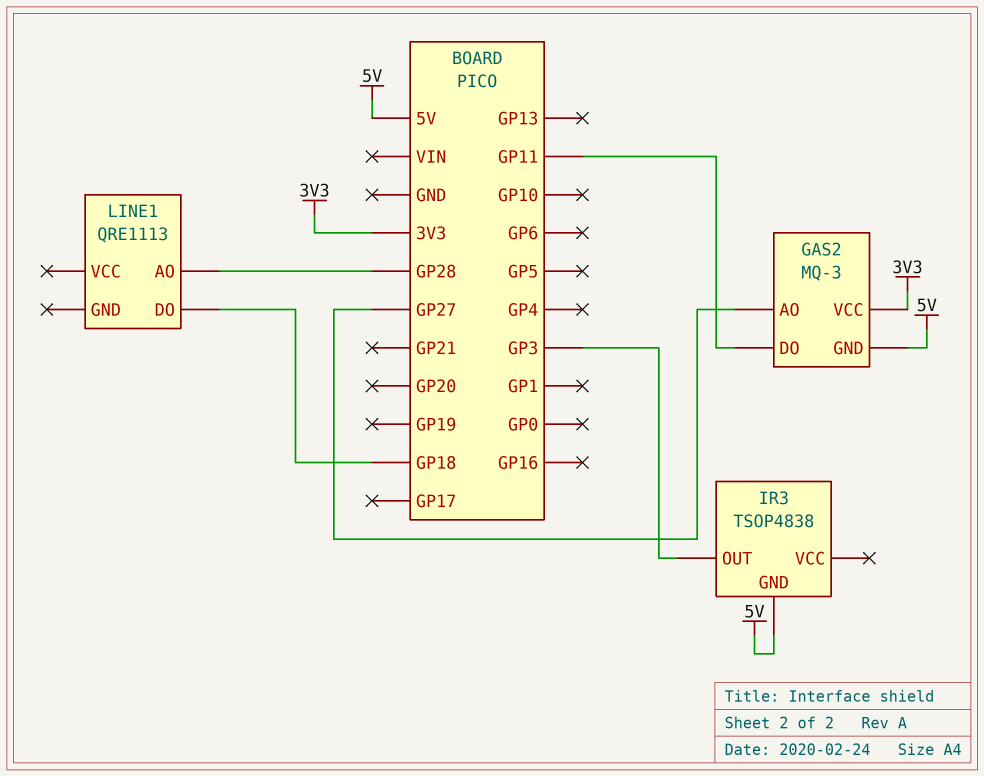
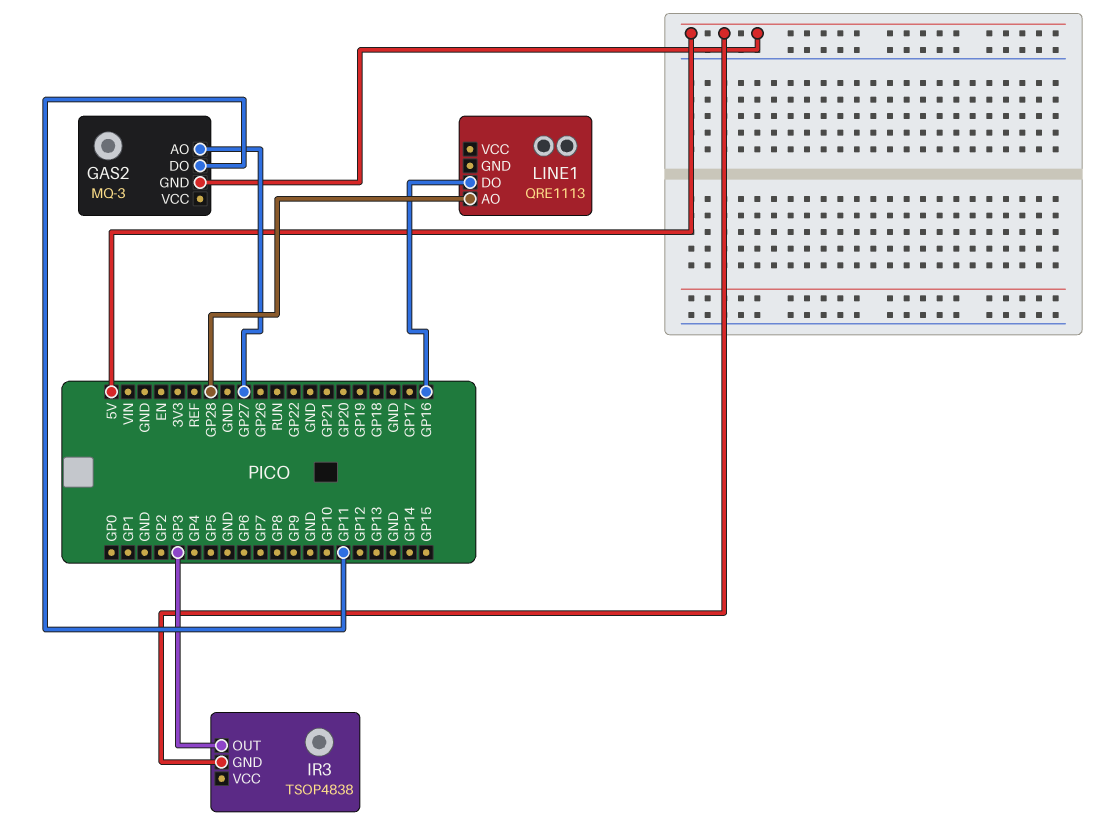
GAS2 pin VCC: 3V3 -> none
LINE1 pin DO: GP18 -> GP16

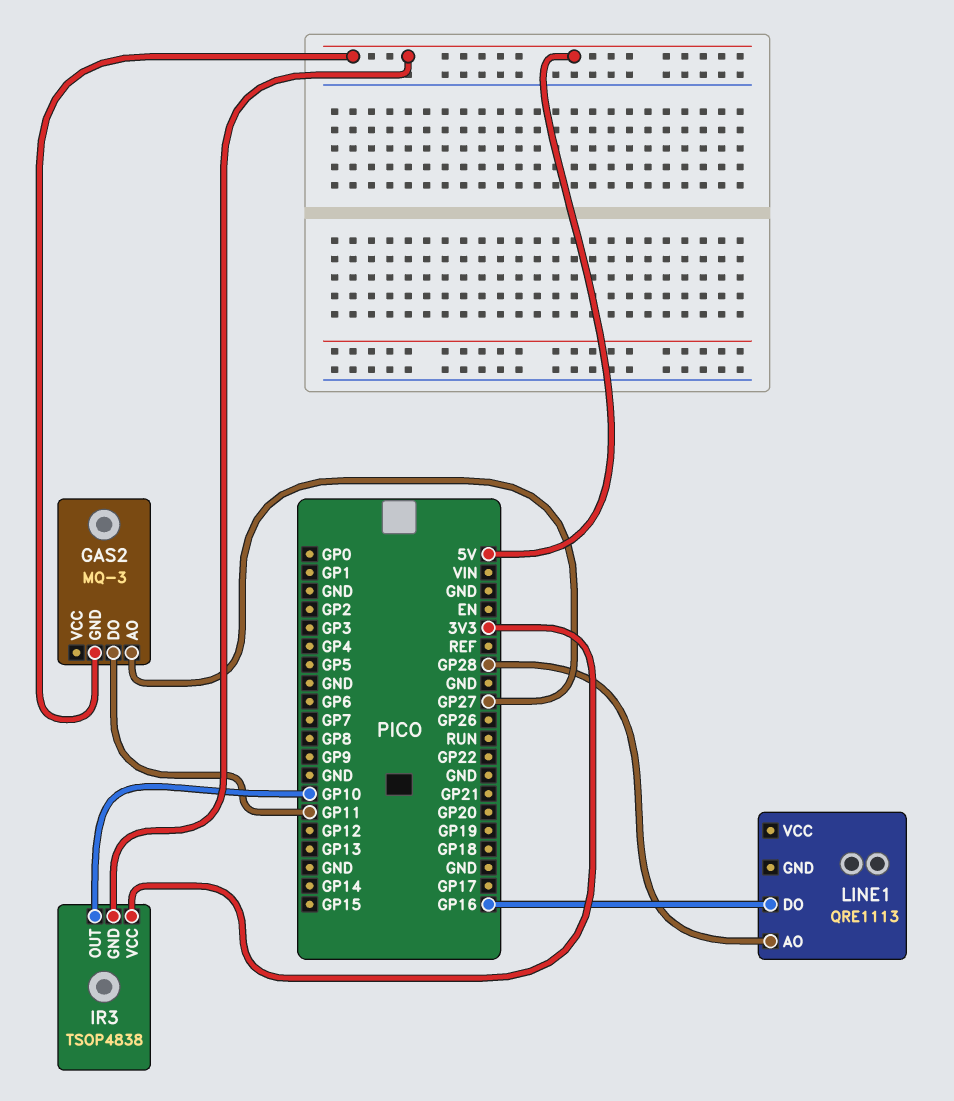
IR3 pin OUT: GP3 -> GP10
IR3 pin VCC: none -> 3V3

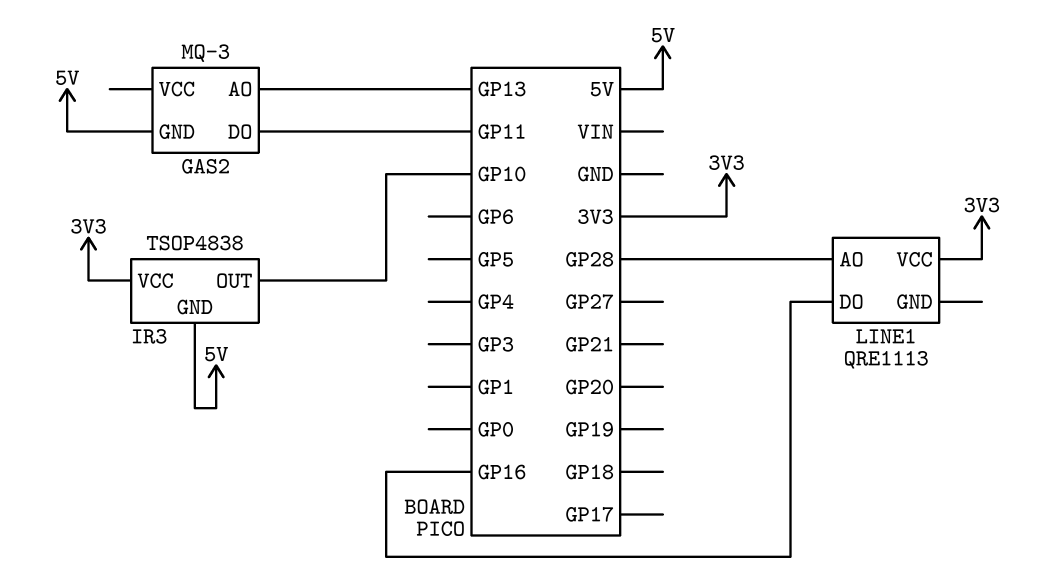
GAS2 pin AO: GP27 -> GP13
LINE1 pin VCC: none -> 3V3

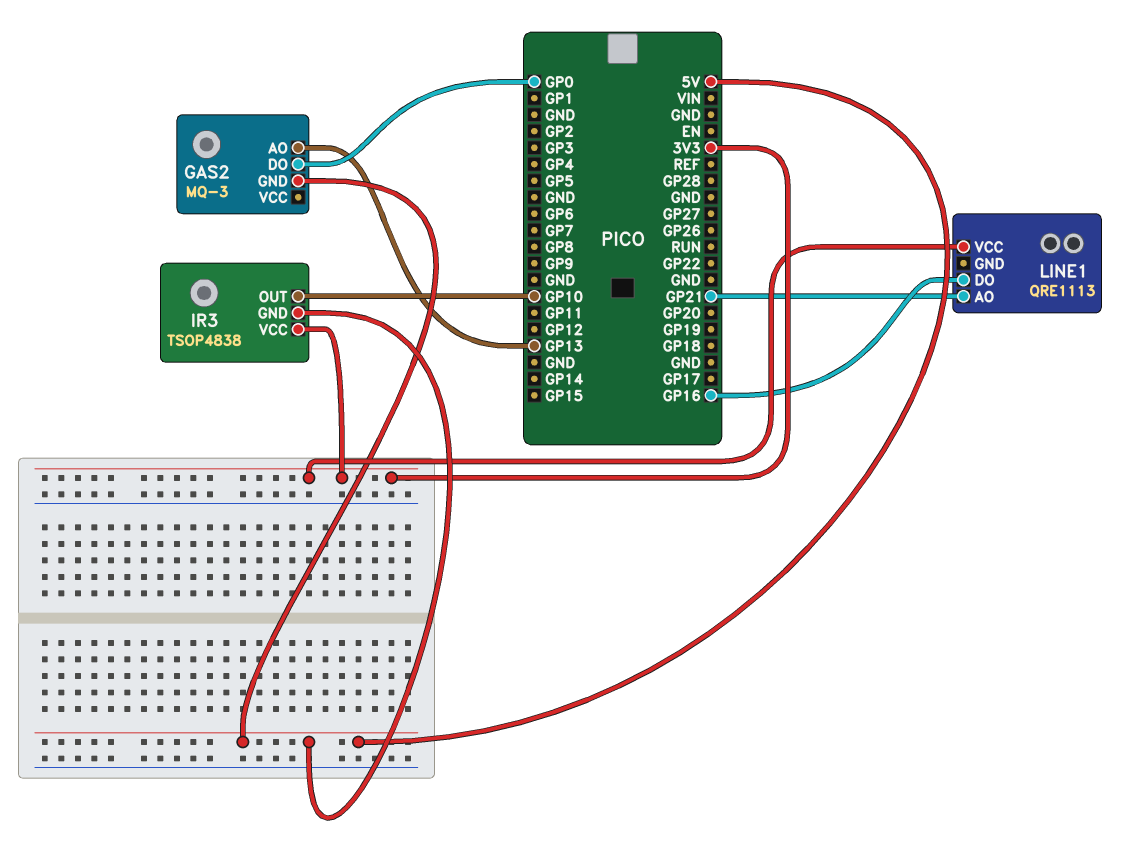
GAS2 pin DO: GP11 -> GP0
LINE1 pin AO: GP28 -> GP21

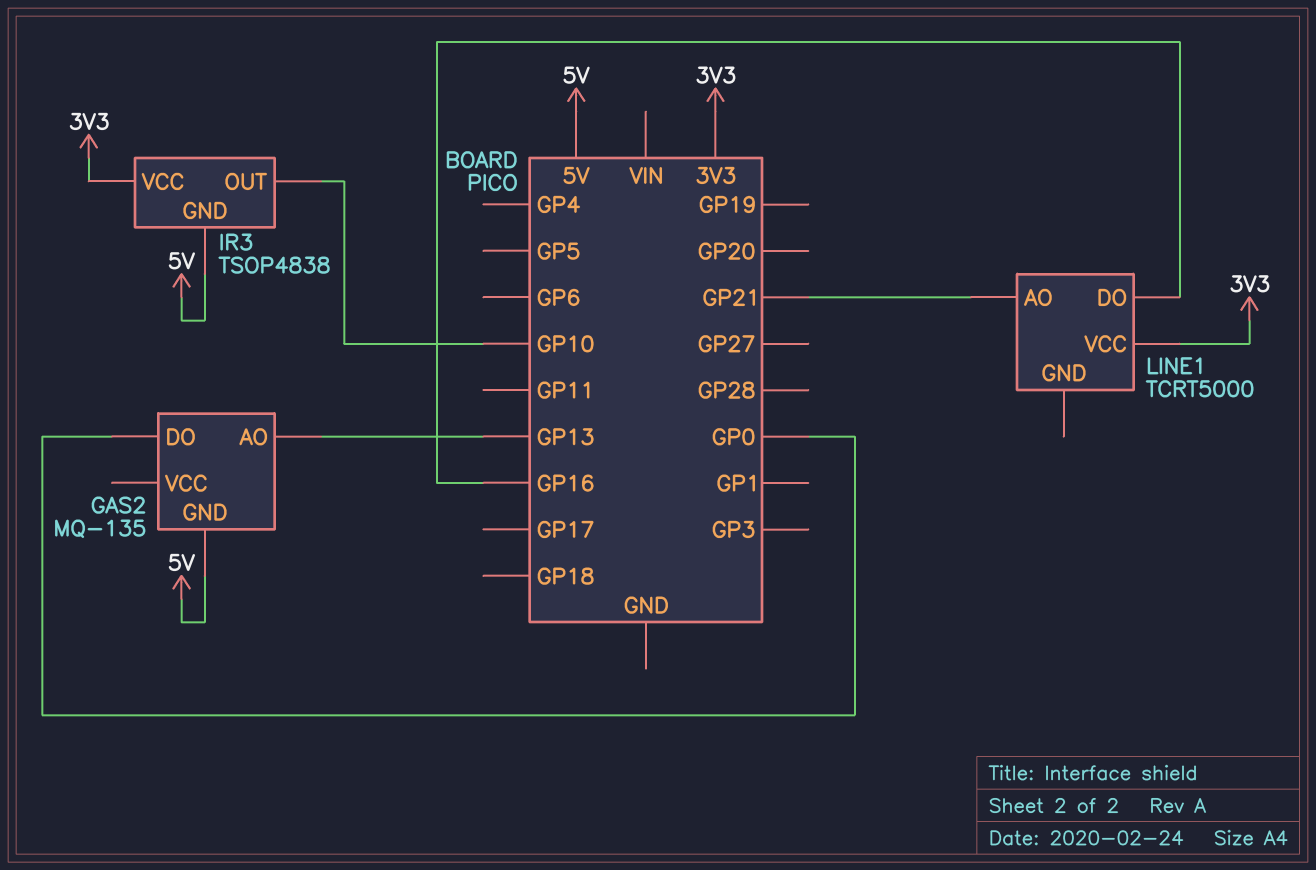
GAS2: MQ-3 -> MQ-135
LINE1: QRE1113 -> TCRT5000

